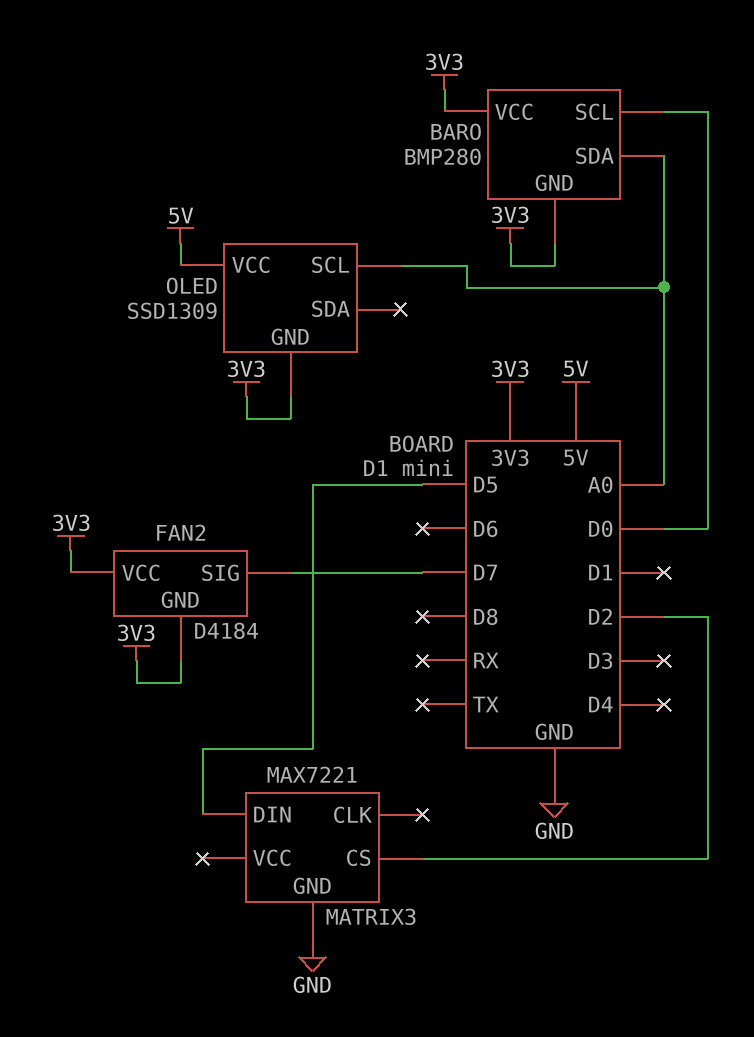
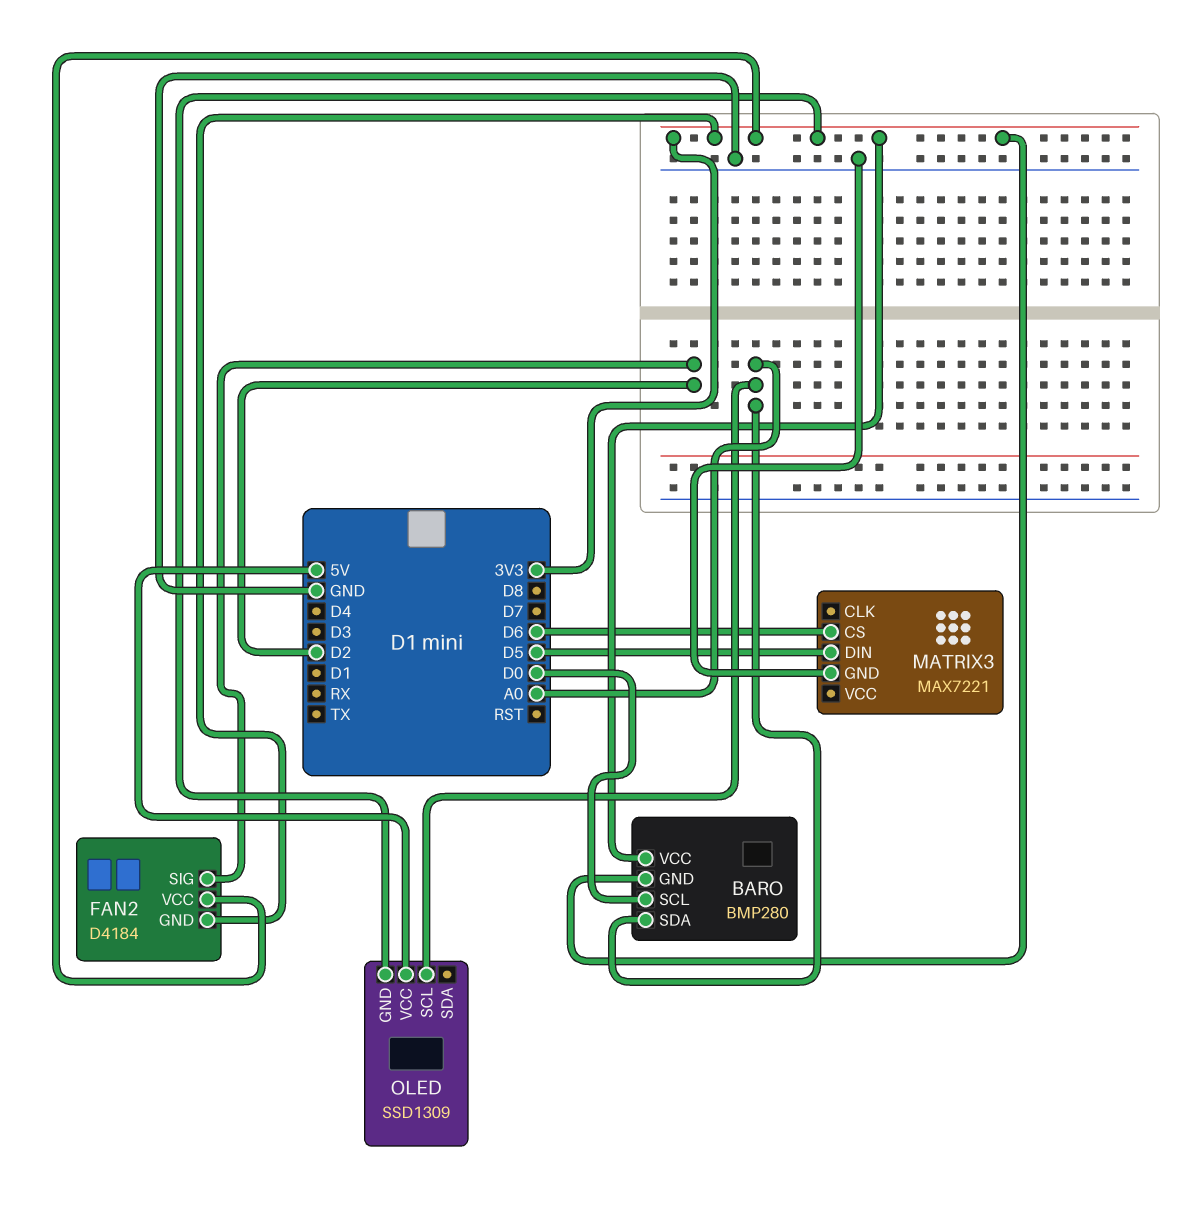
FAN2 pin SIG: D7 -> D2
MATRIX3 pin CS: D2 -> D6

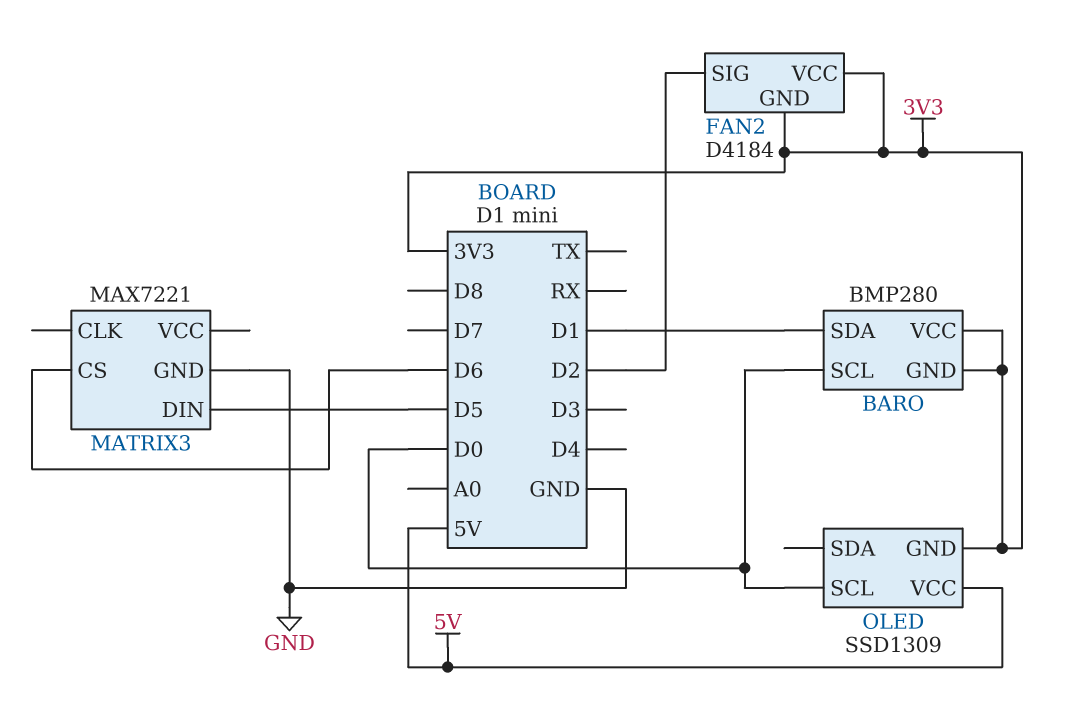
BARO pin SDA: A0 -> D1
OLED pin SCL: A0 -> D0

